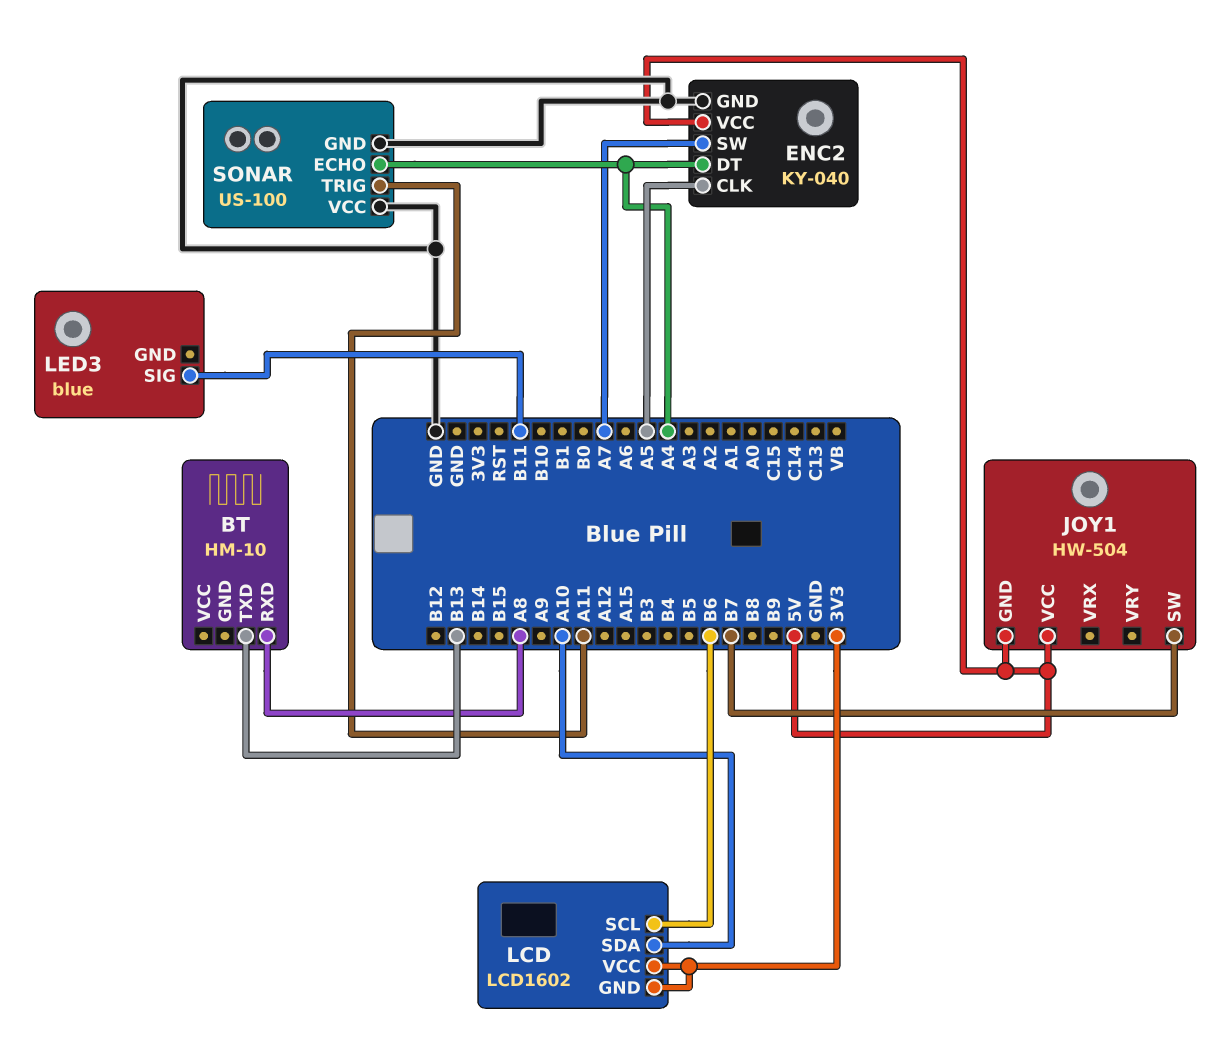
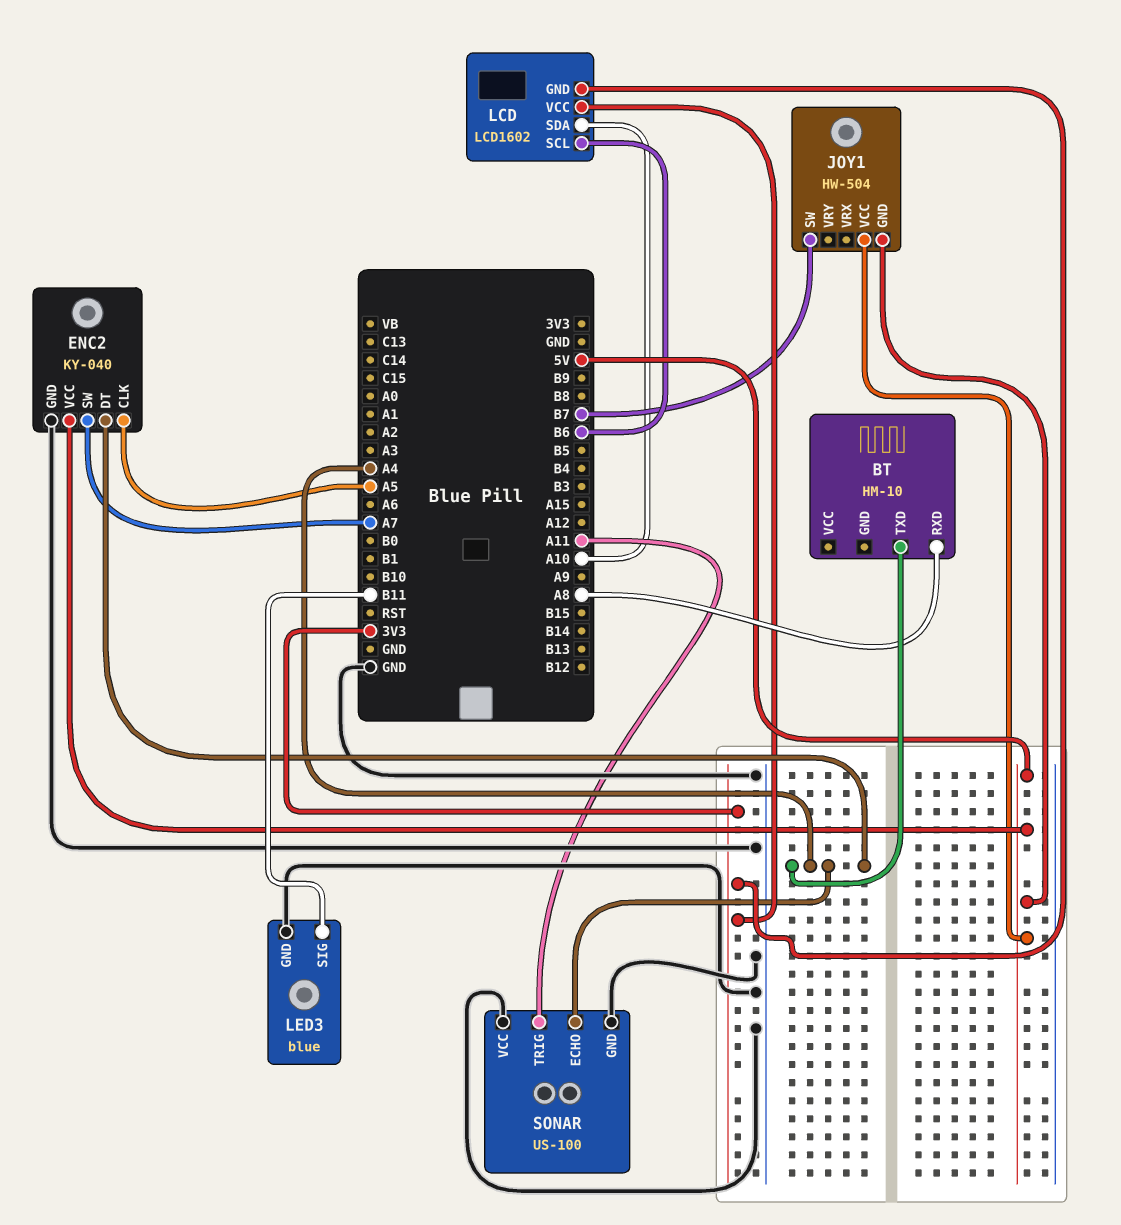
BT pin TXD: B13 -> A4
LED3 pin GND: none -> GND

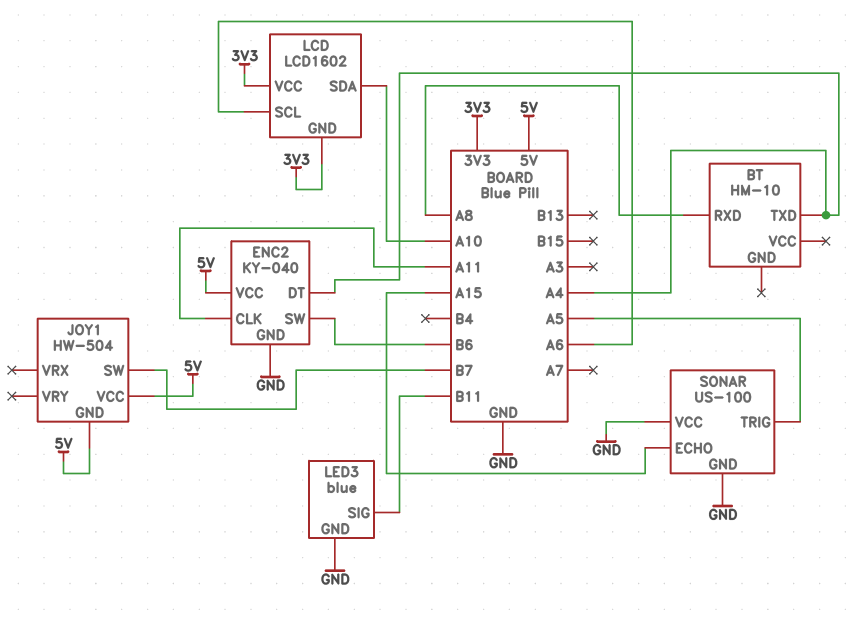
ENC2 pin CLK: A5 -> A11
ENC2 pin SW: A7 -> B6
LCD pin SCL: B6 -> A6
SONAR pin ECHO: A4 -> A15
SONAR pin TRIG: A11 -> A5

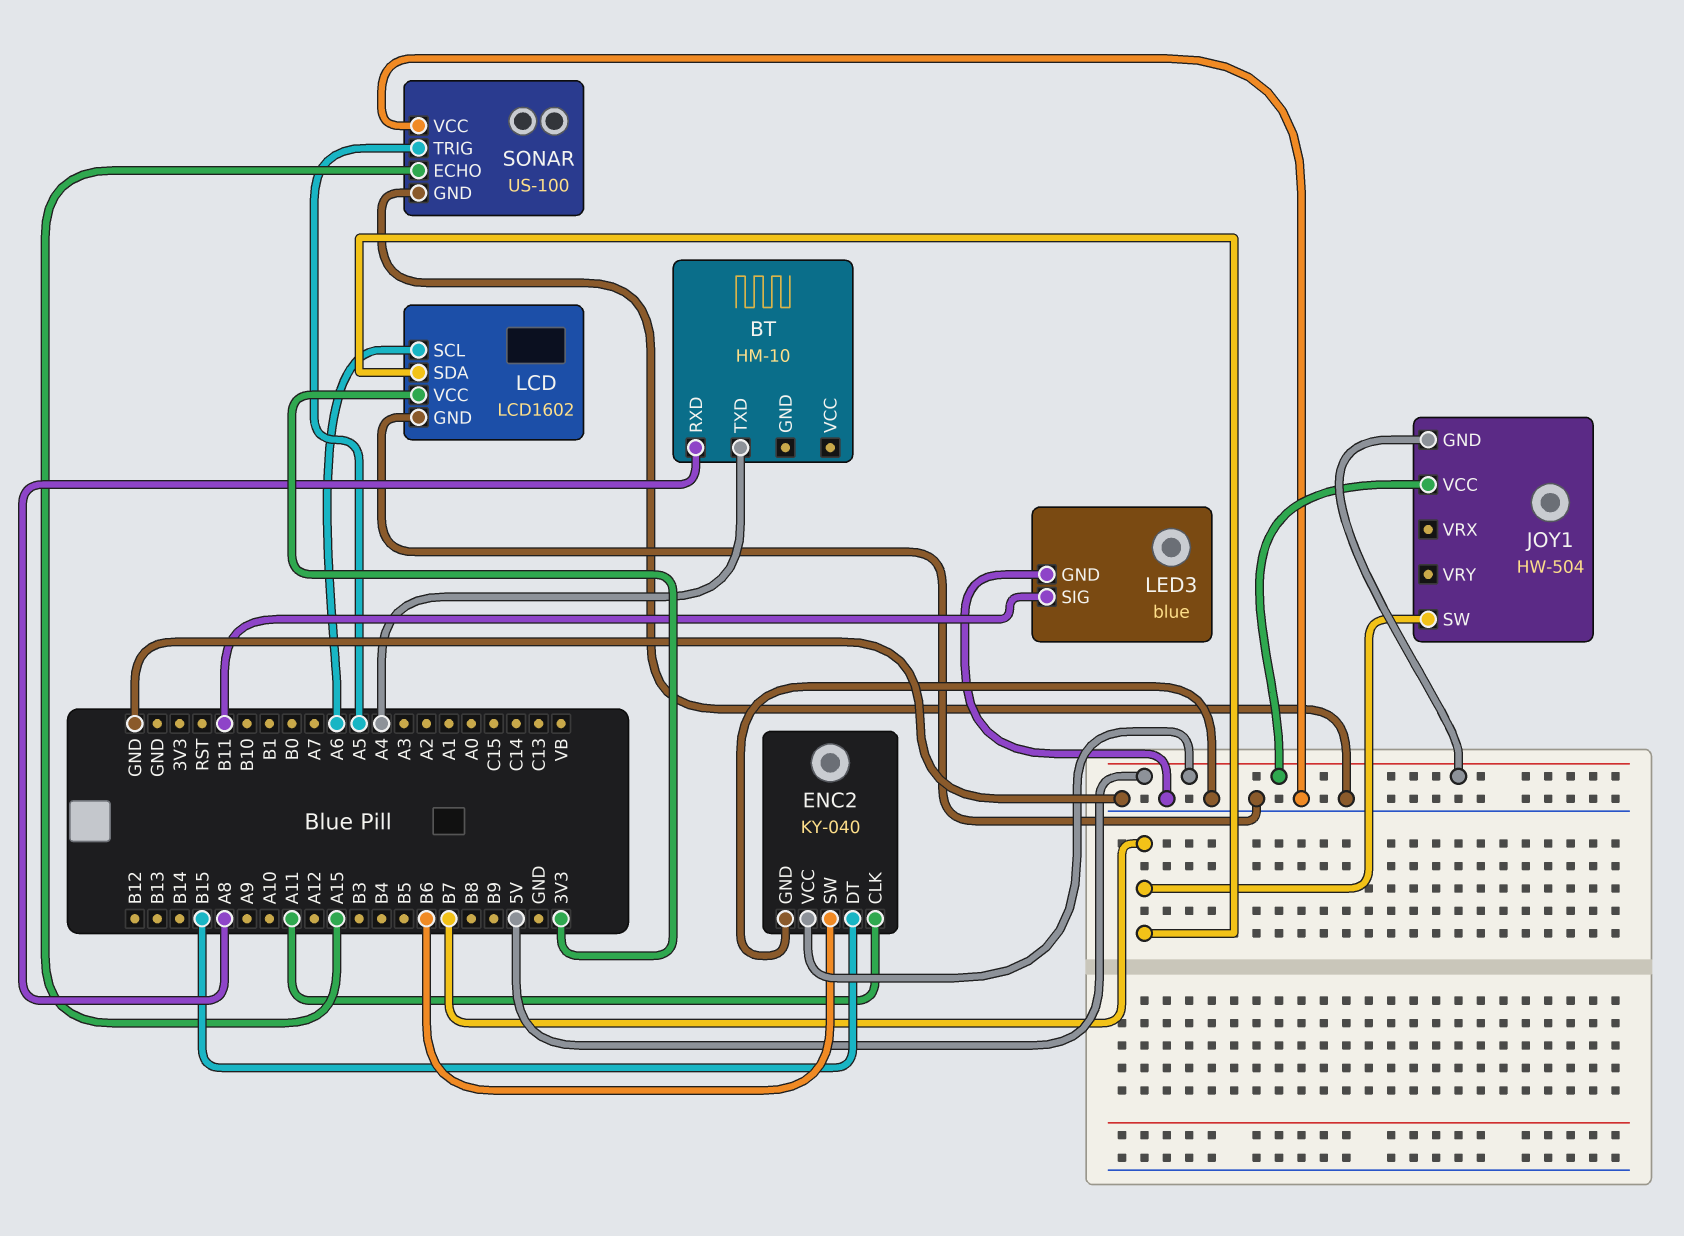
ENC2 pin DT: A4 -> B15
LCD pin GND: 3V3 -> GND
LCD pin SDA: A10 -> B7

